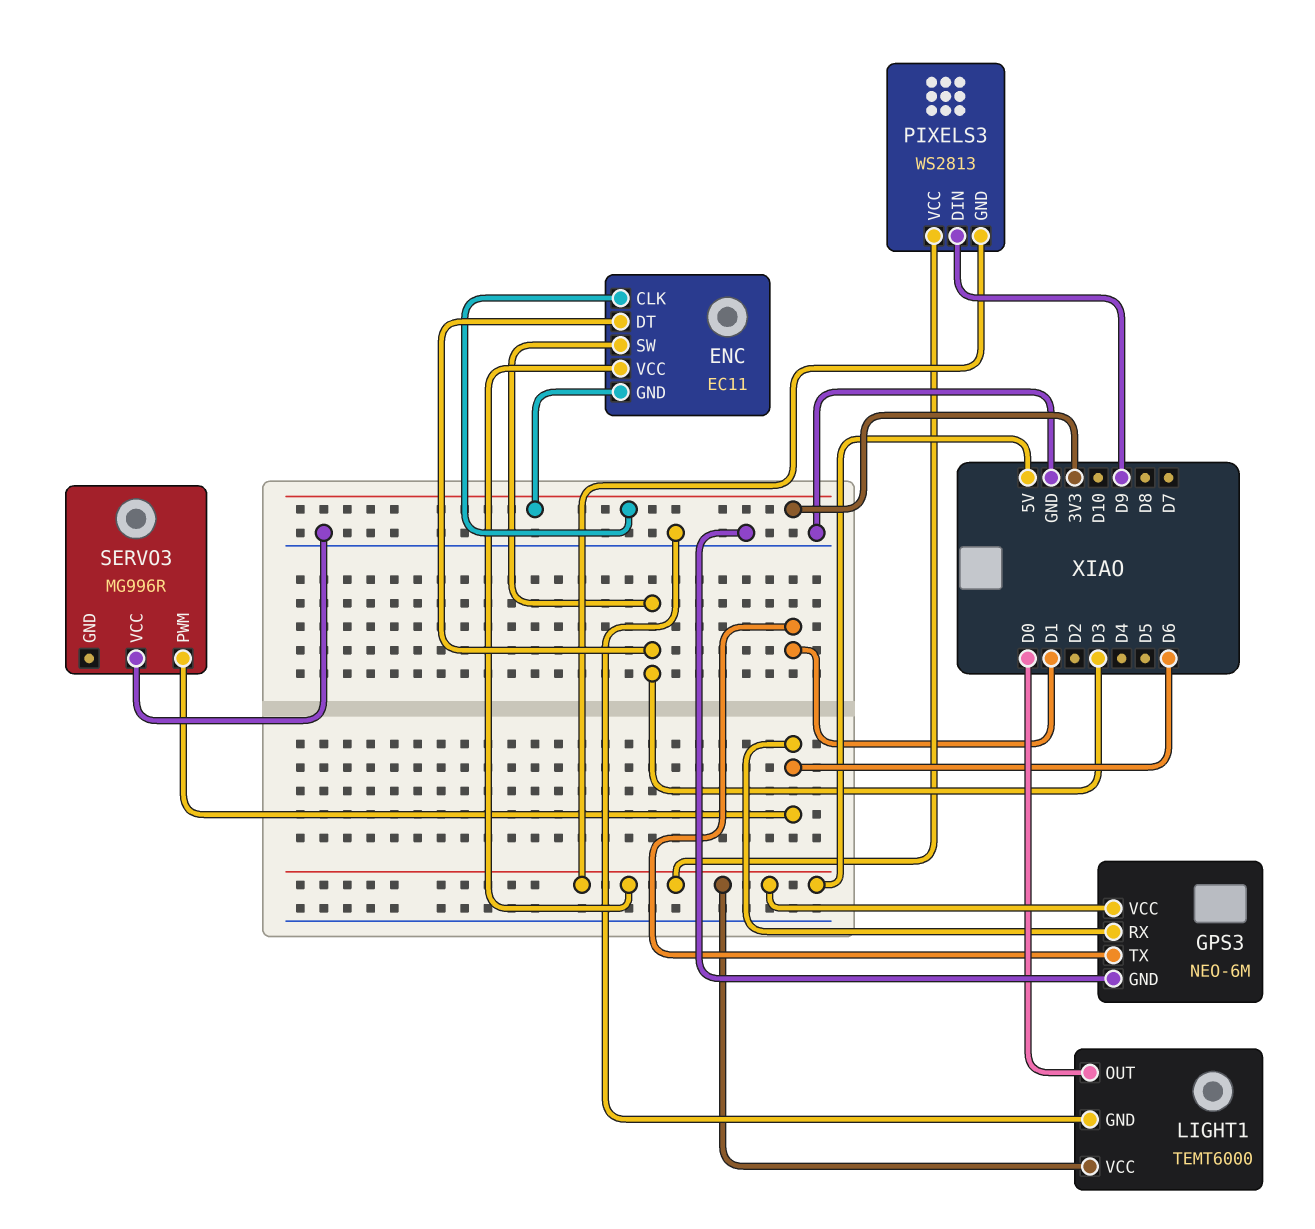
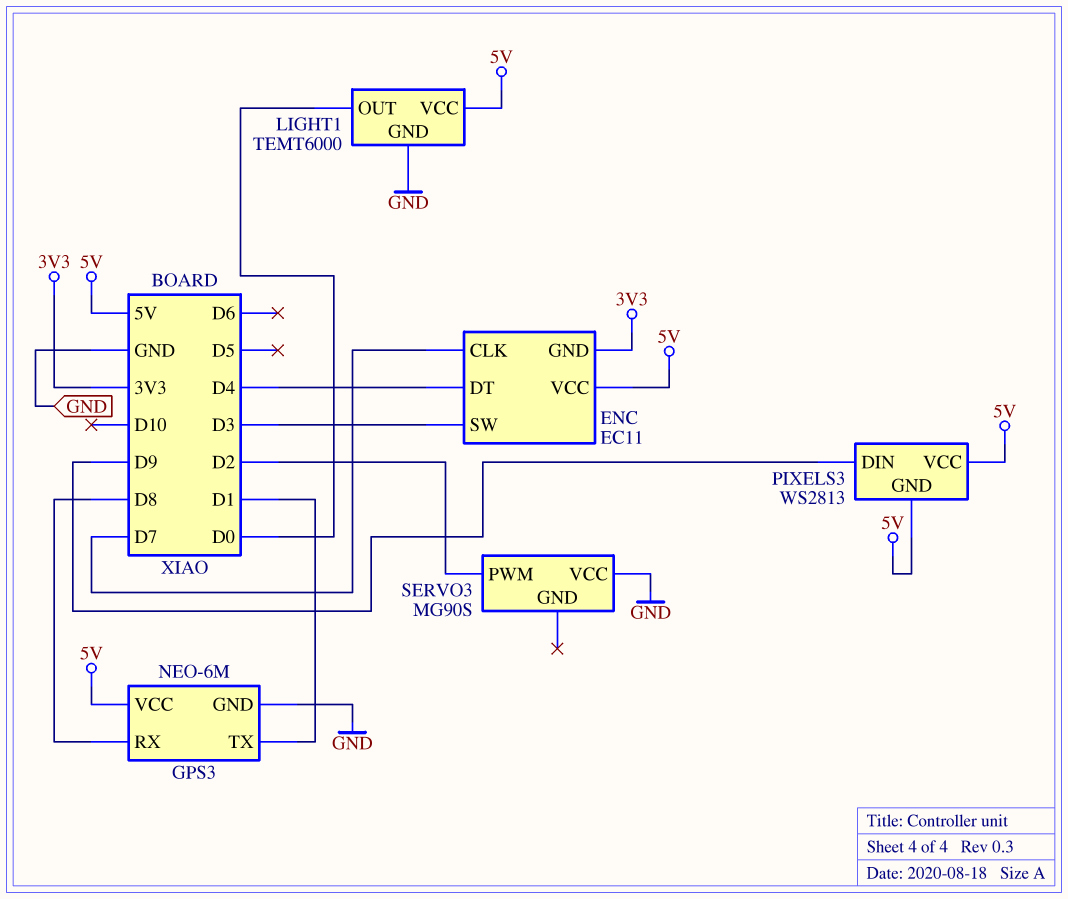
ENC pin CLK: 3V3 -> D7
ENC pin DT: D3 -> D4
GPS3 pin RX: D6 -> D8
SERVO3: MG996R -> MG90S
SERVO3 pin PWM: D6 -> D2

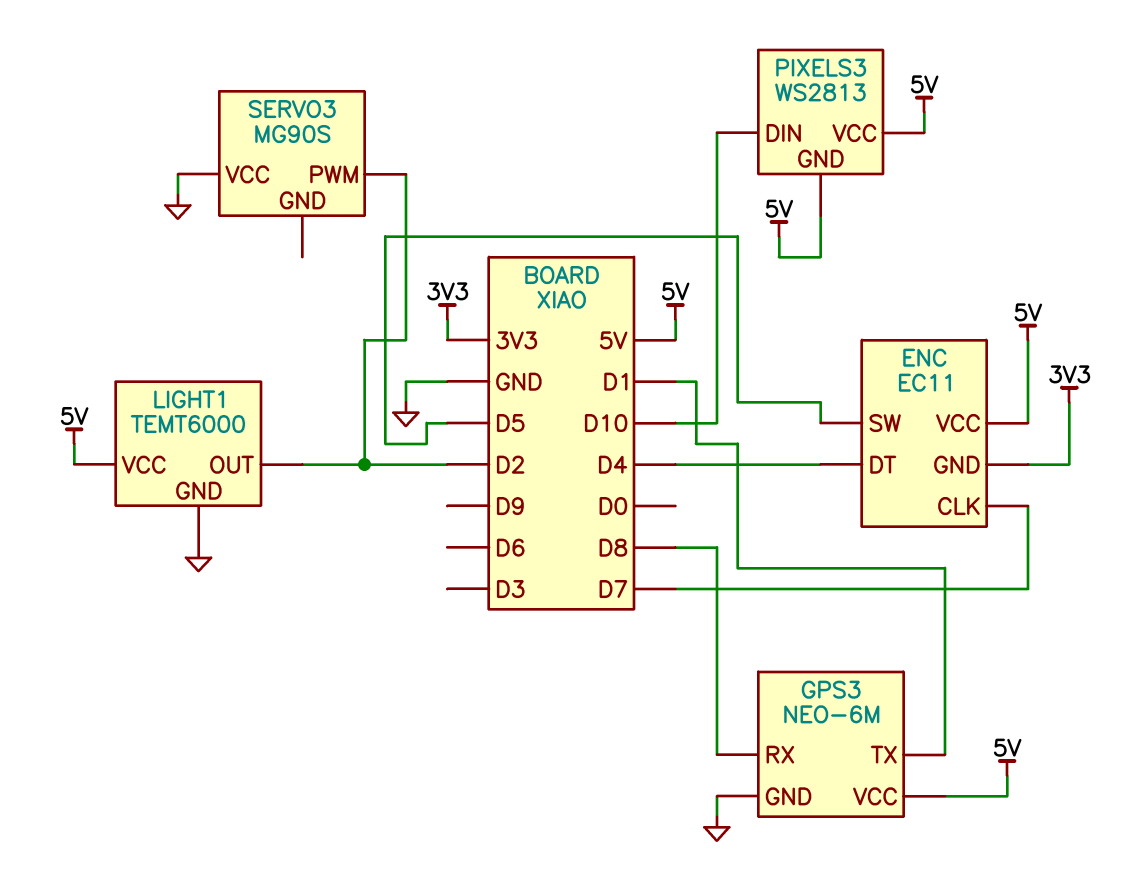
ENC pin SW: D3 -> D5
LIGHT1 pin OUT: D0 -> D2
PIXELS3 pin DIN: D9 -> D10

